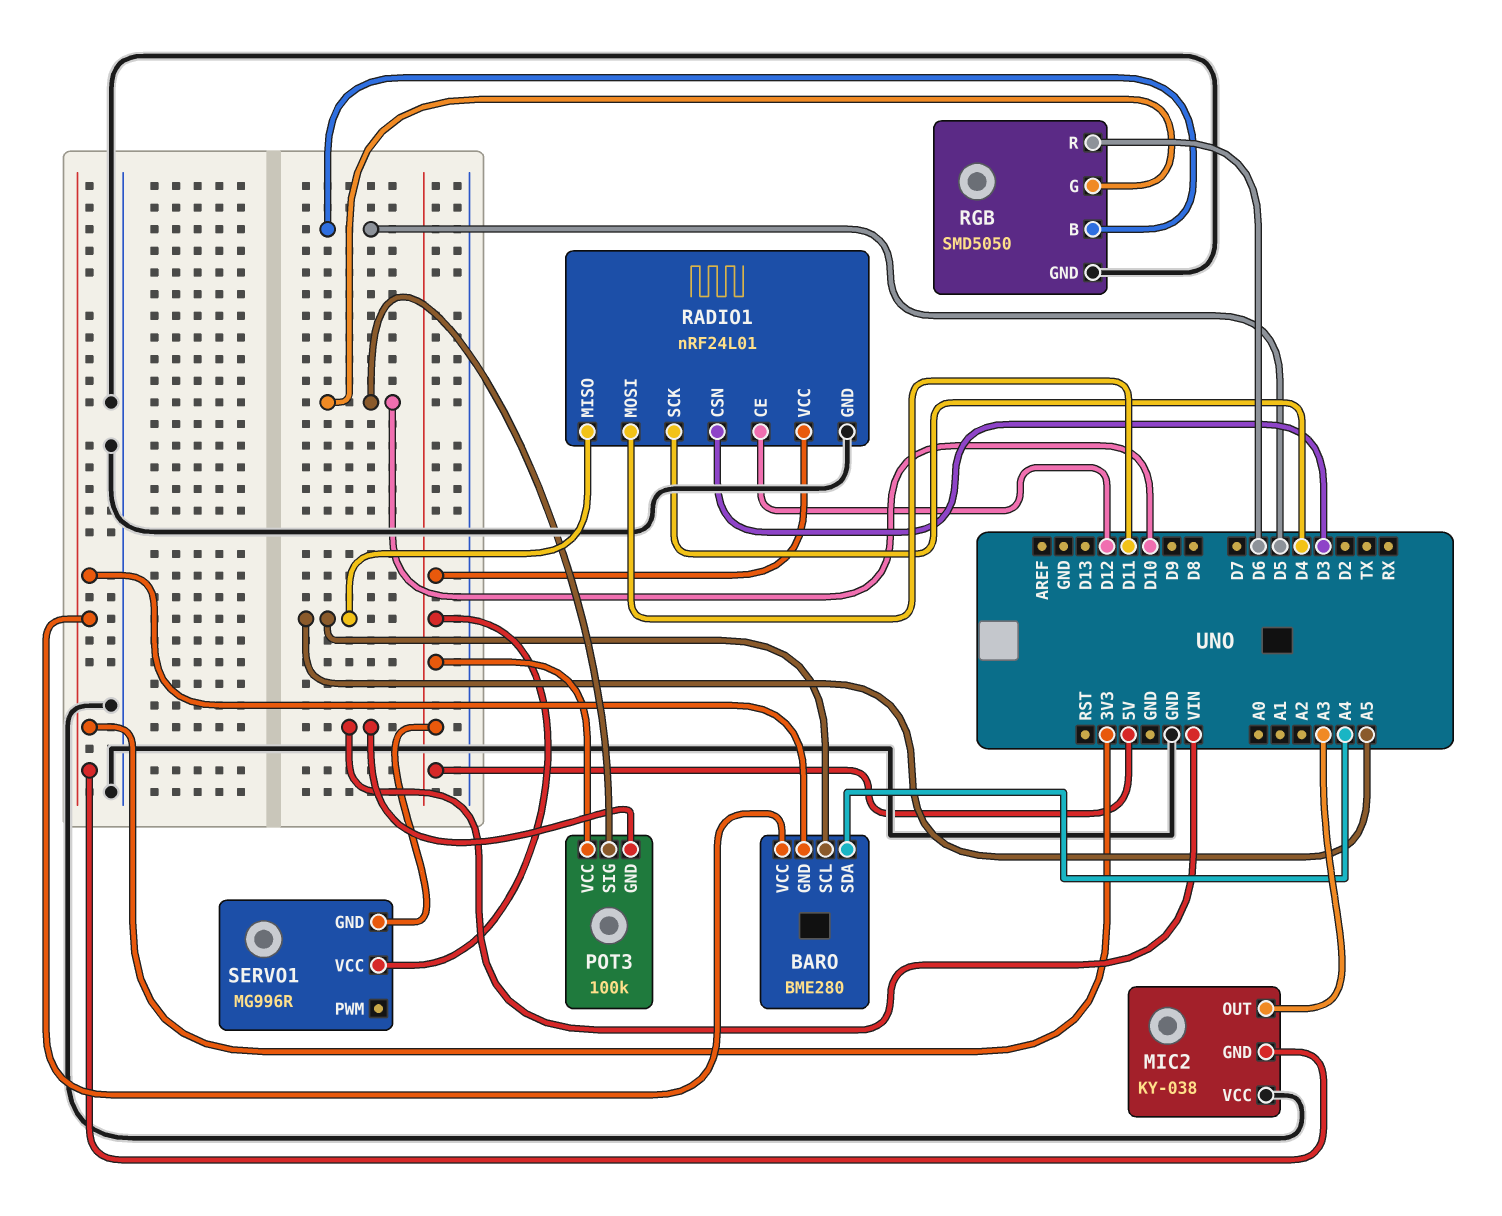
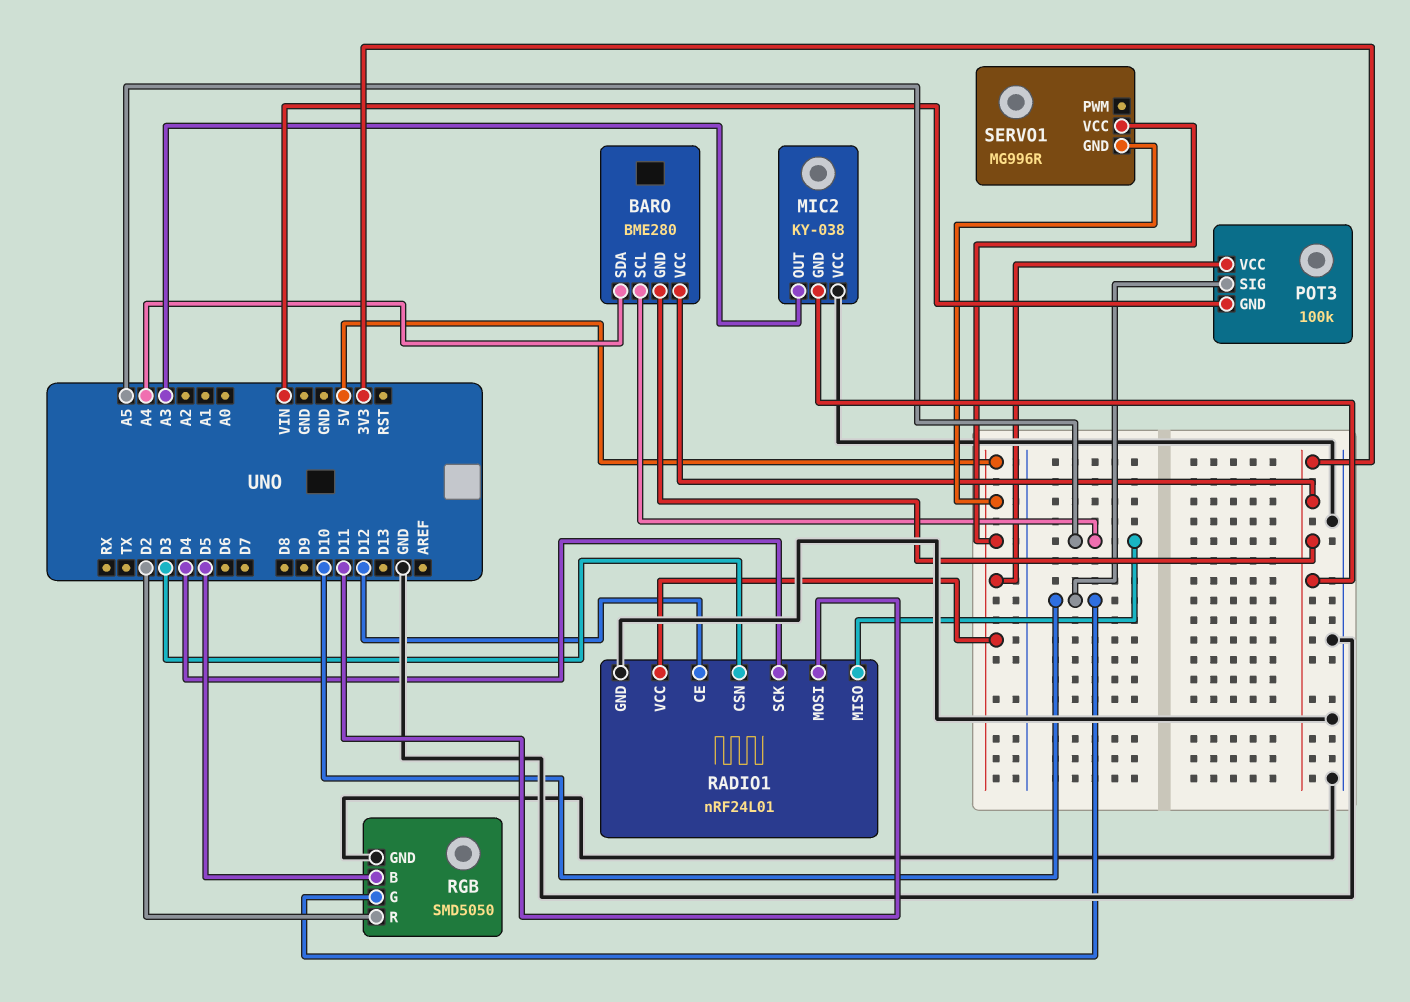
RGB pin R: D6 -> D2

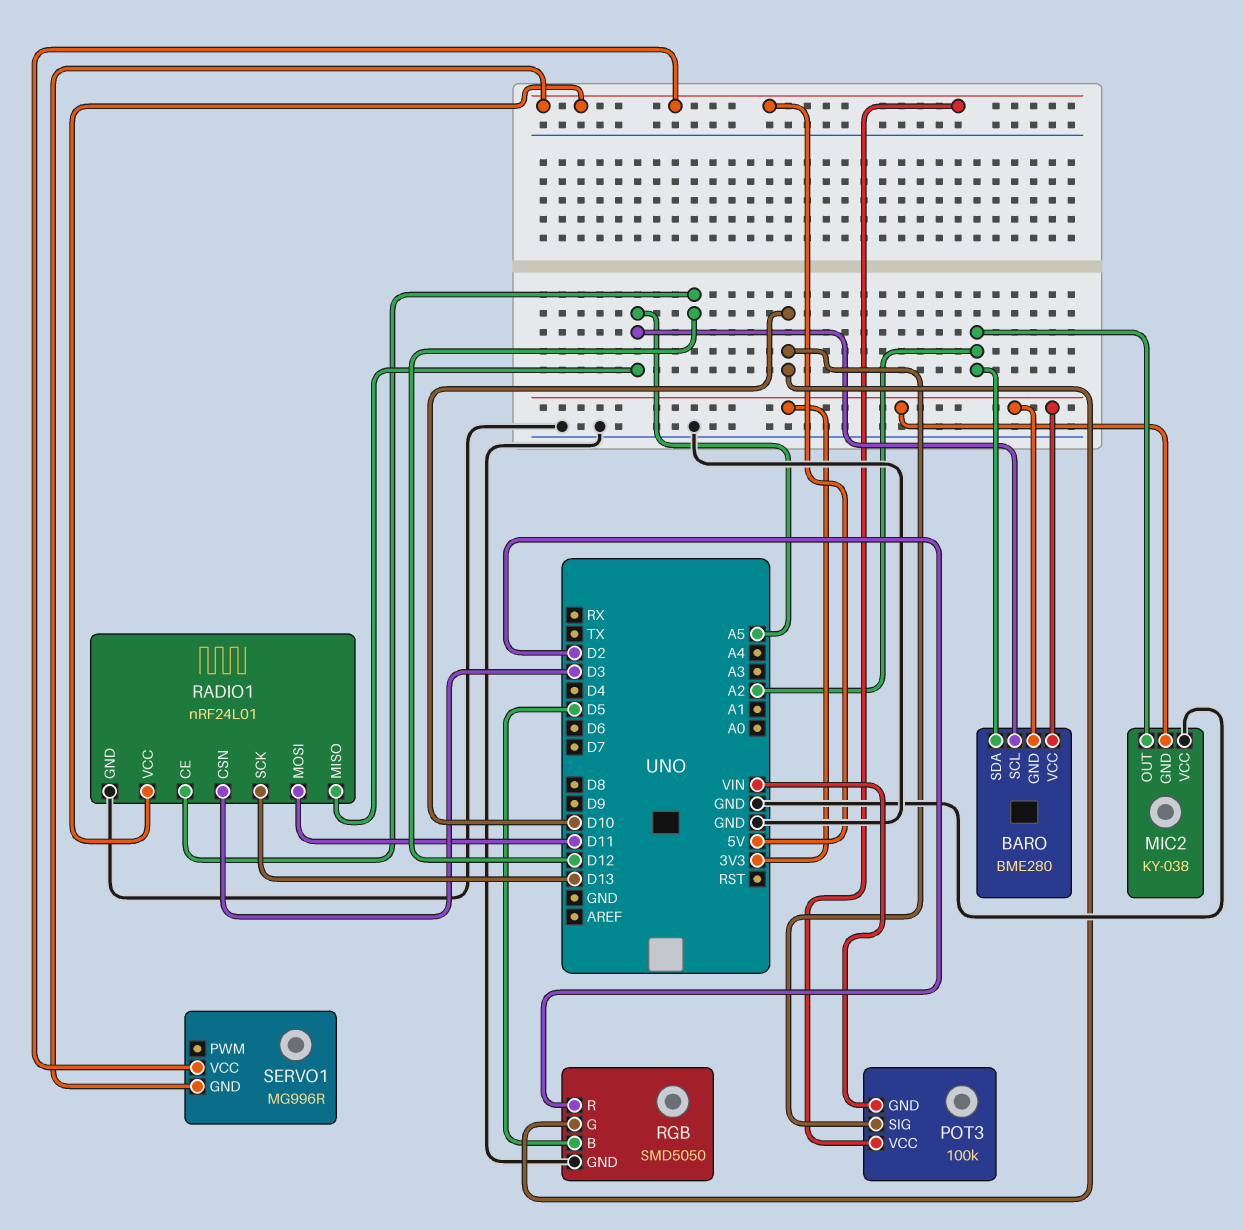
BARO pin SDA: A4 -> A2
MIC2 pin OUT: A3 -> A2
RADIO1 pin SCK: D4 -> D13

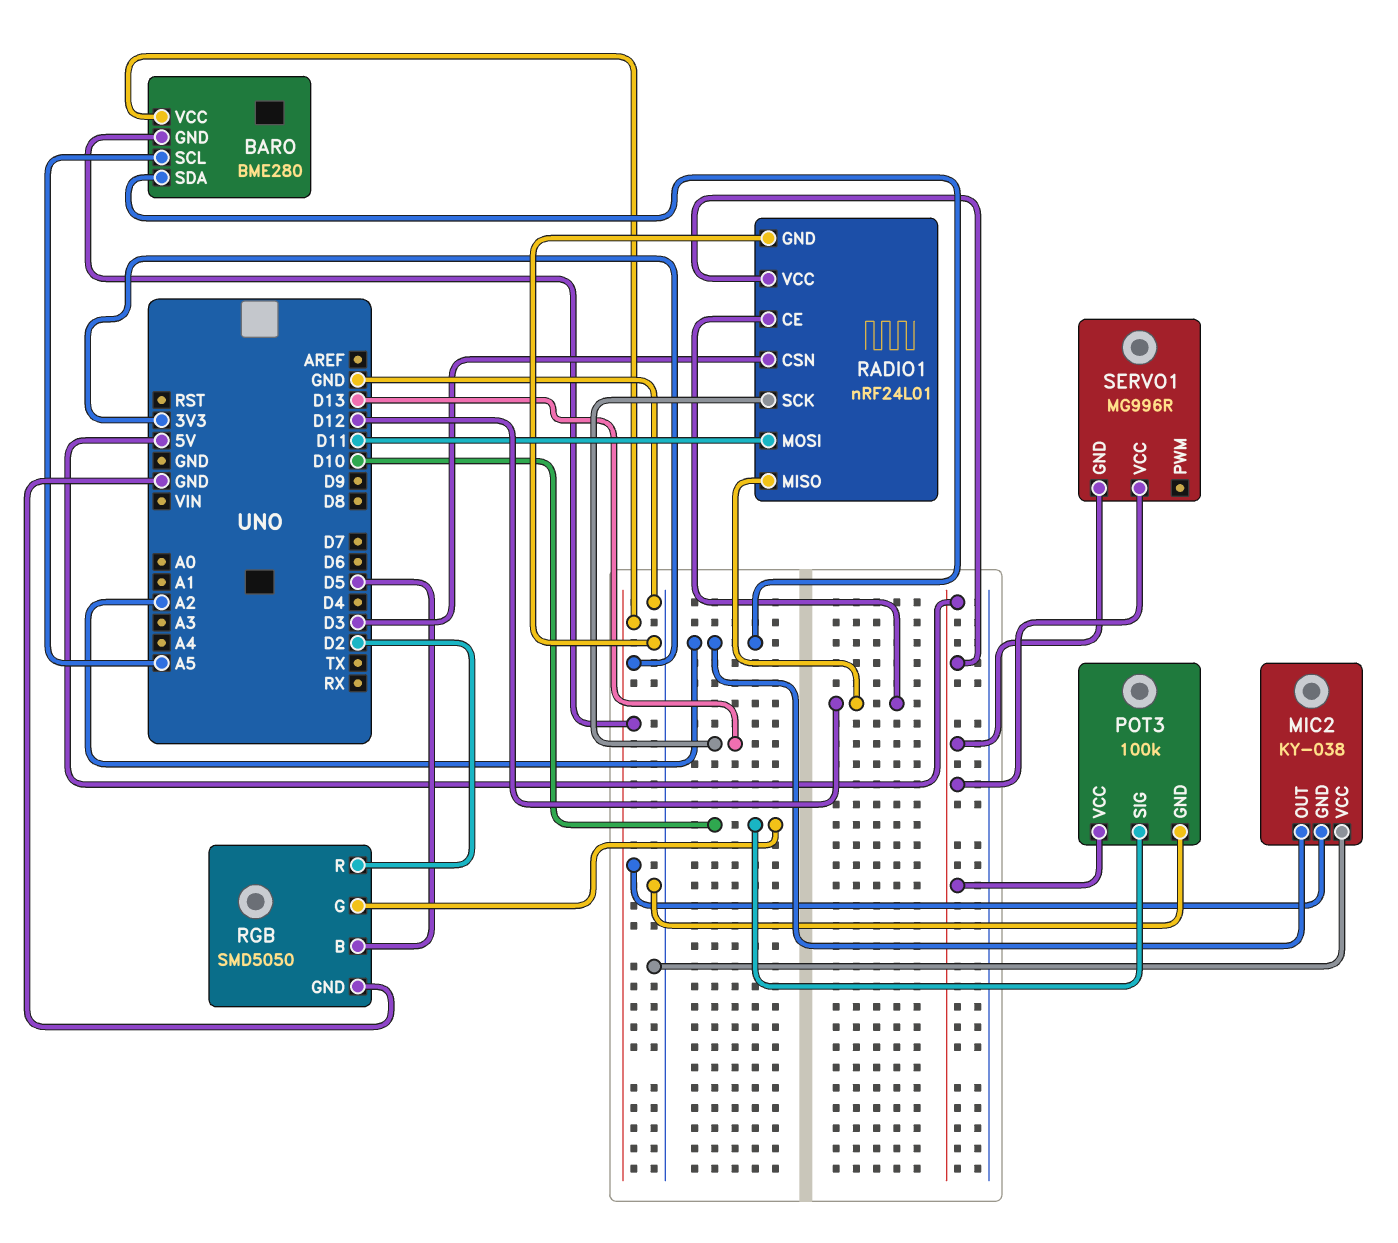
POT3 pin GND: VIN -> GND
RADIO1 pin MISO: A5 -> D12

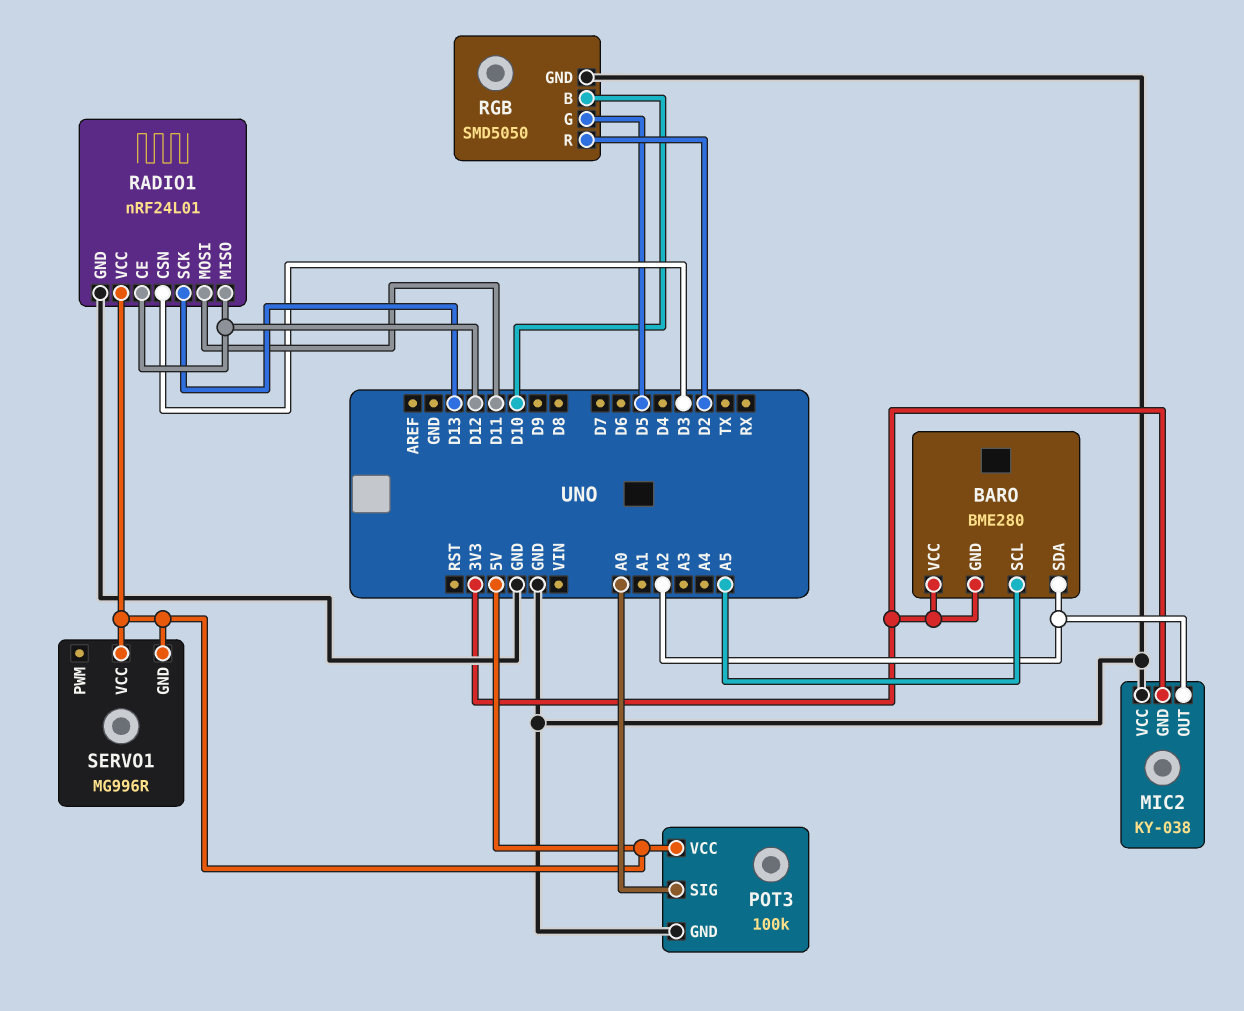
POT3 pin SIG: D10 -> A0
RGB pin B: D5 -> D10
RGB pin G: D10 -> D5

